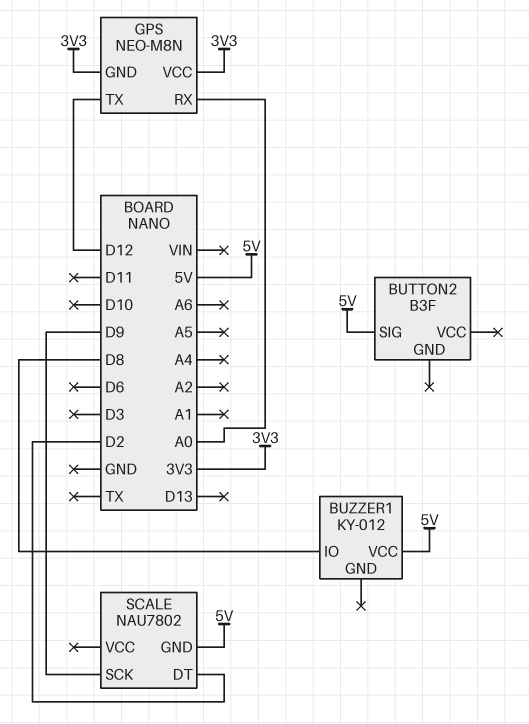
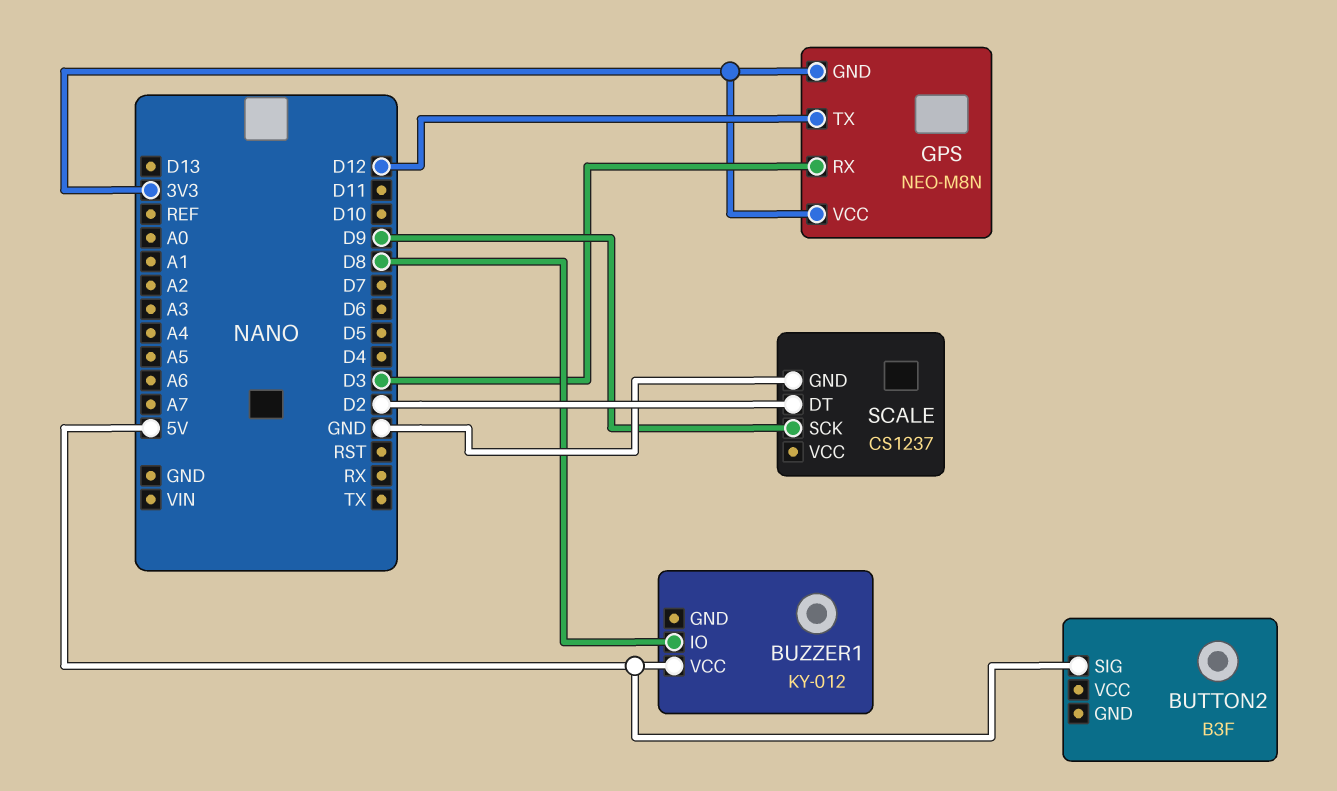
GPS pin RX: A0 -> D3
SCALE: NAU7802 -> CS1237
SCALE pin GND: 5V -> GND

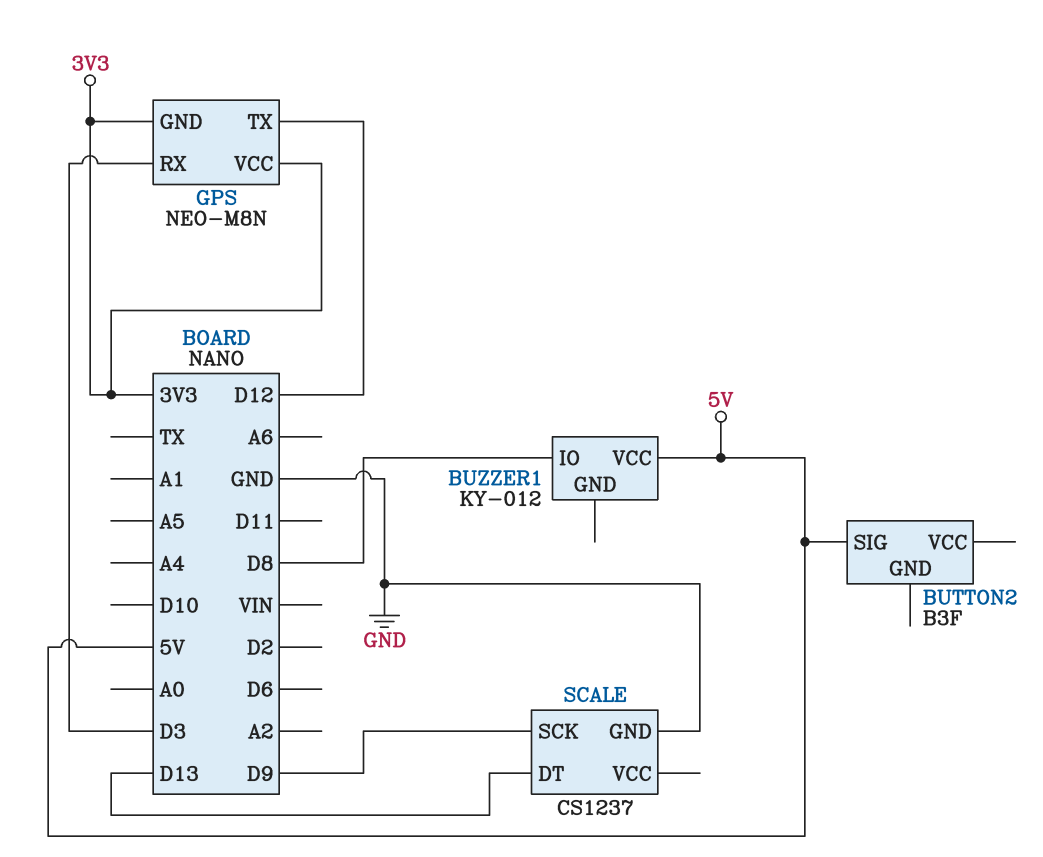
SCALE pin DT: D2 -> D13

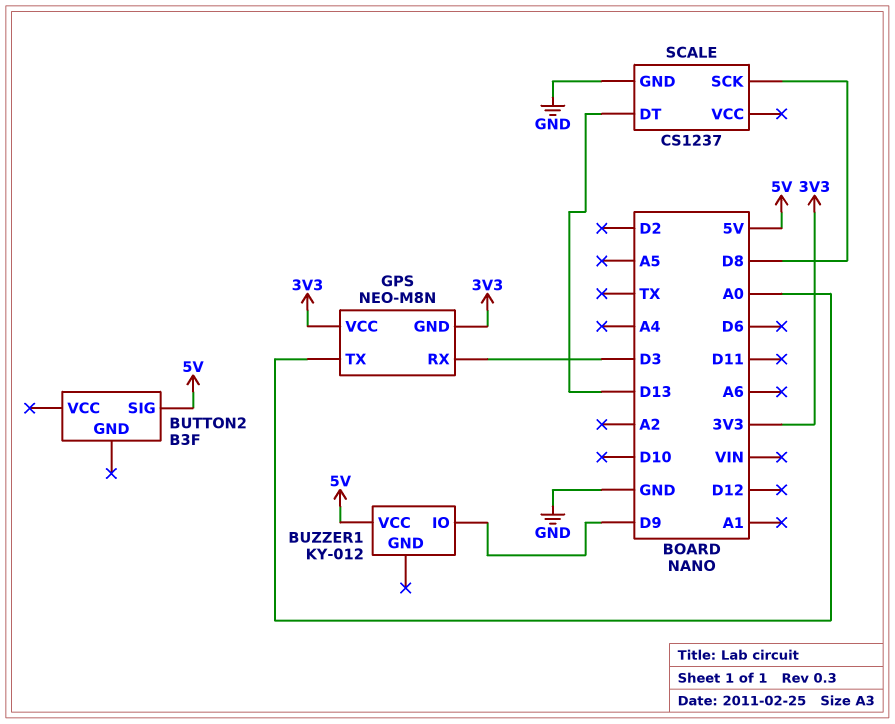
BUZZER1 pin IO: D8 -> D9
GPS pin TX: D12 -> A0
SCALE pin SCK: D9 -> D8

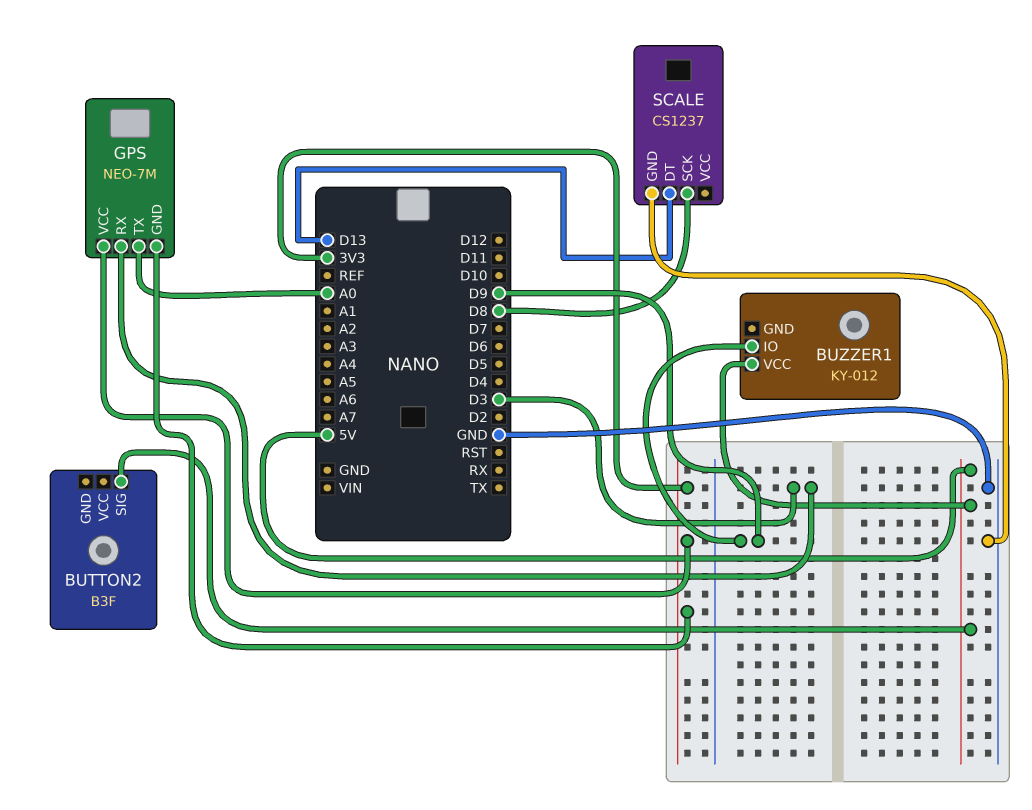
GPS: NEO-M8N -> NEO-7M

